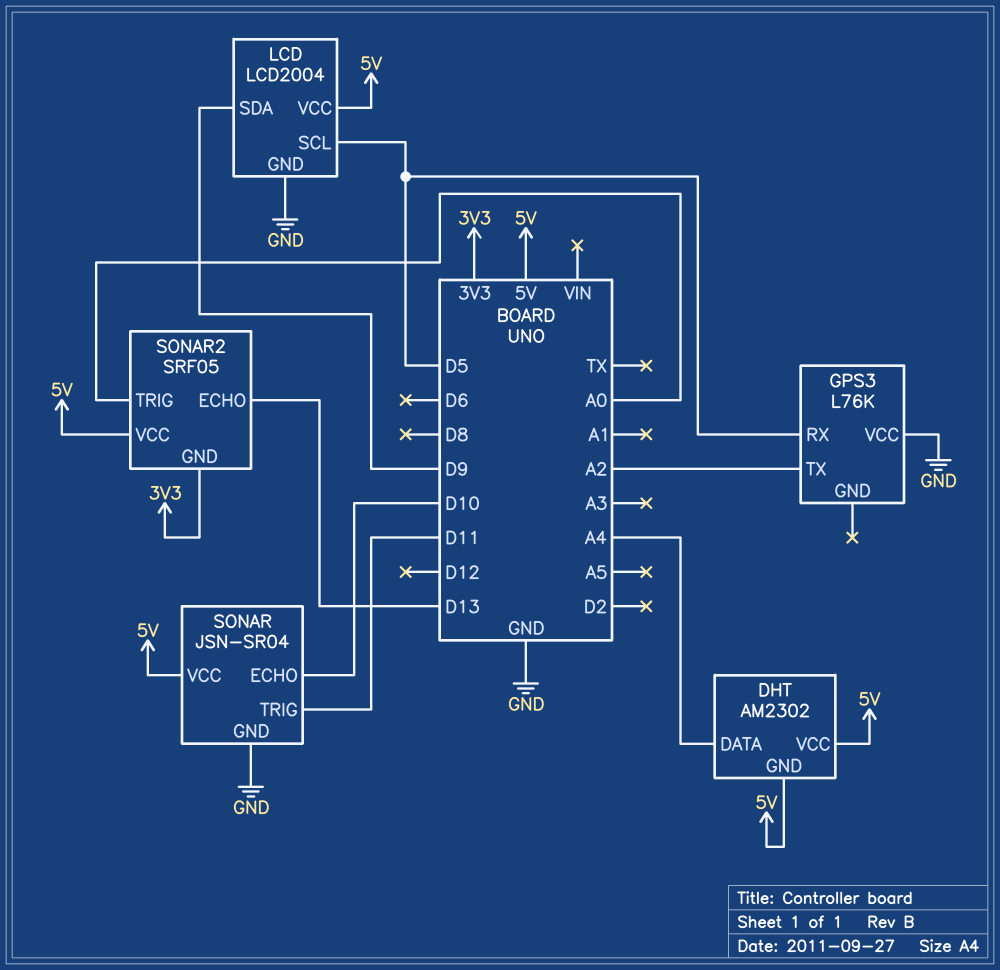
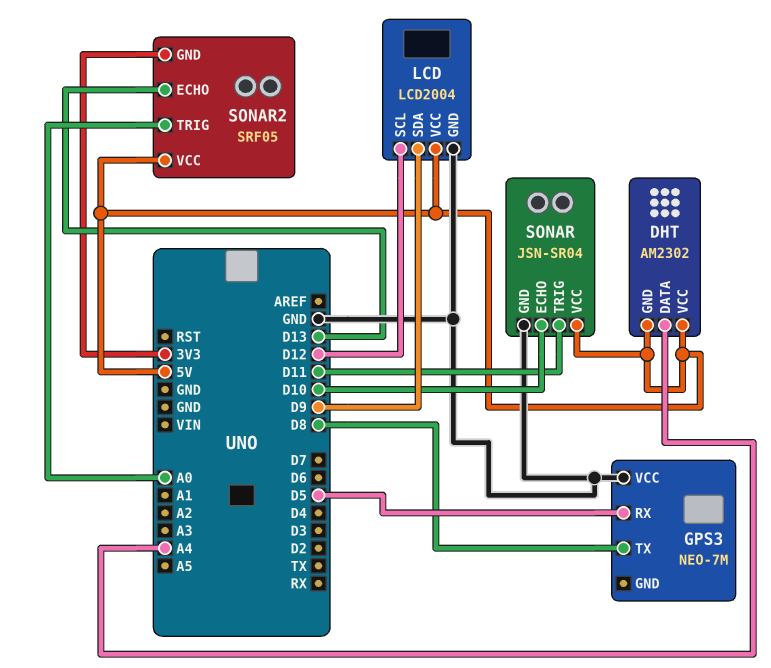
GPS3: L76K -> NEO-7M
GPS3 pin TX: A2 -> D8
LCD pin SCL: D5 -> D12

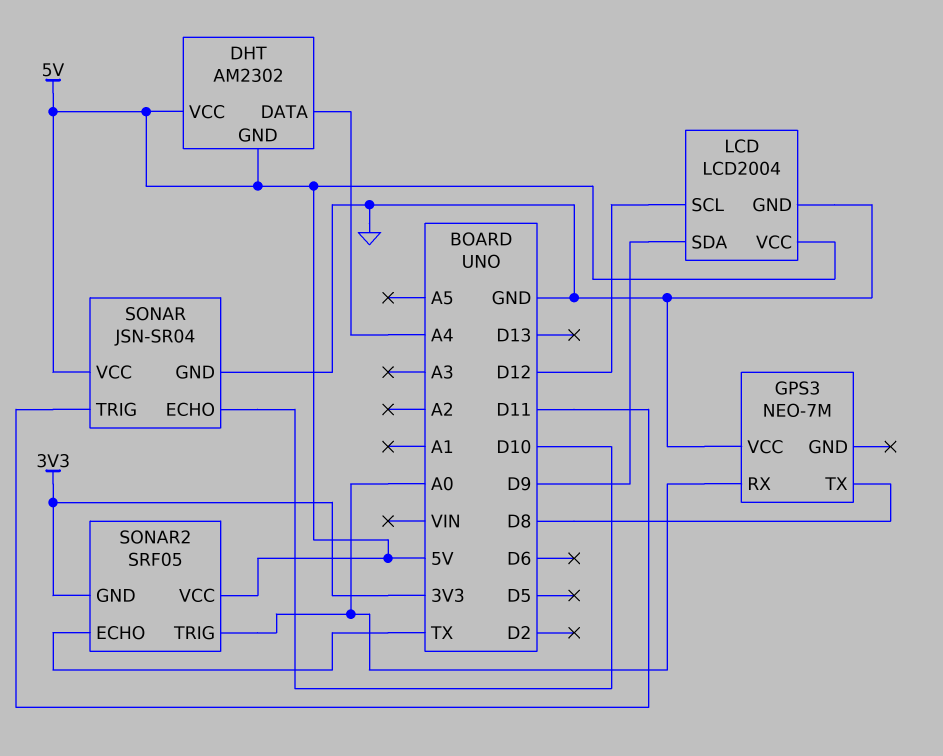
GPS3 pin RX: D5 -> A0
SONAR2 pin ECHO: D13 -> TX

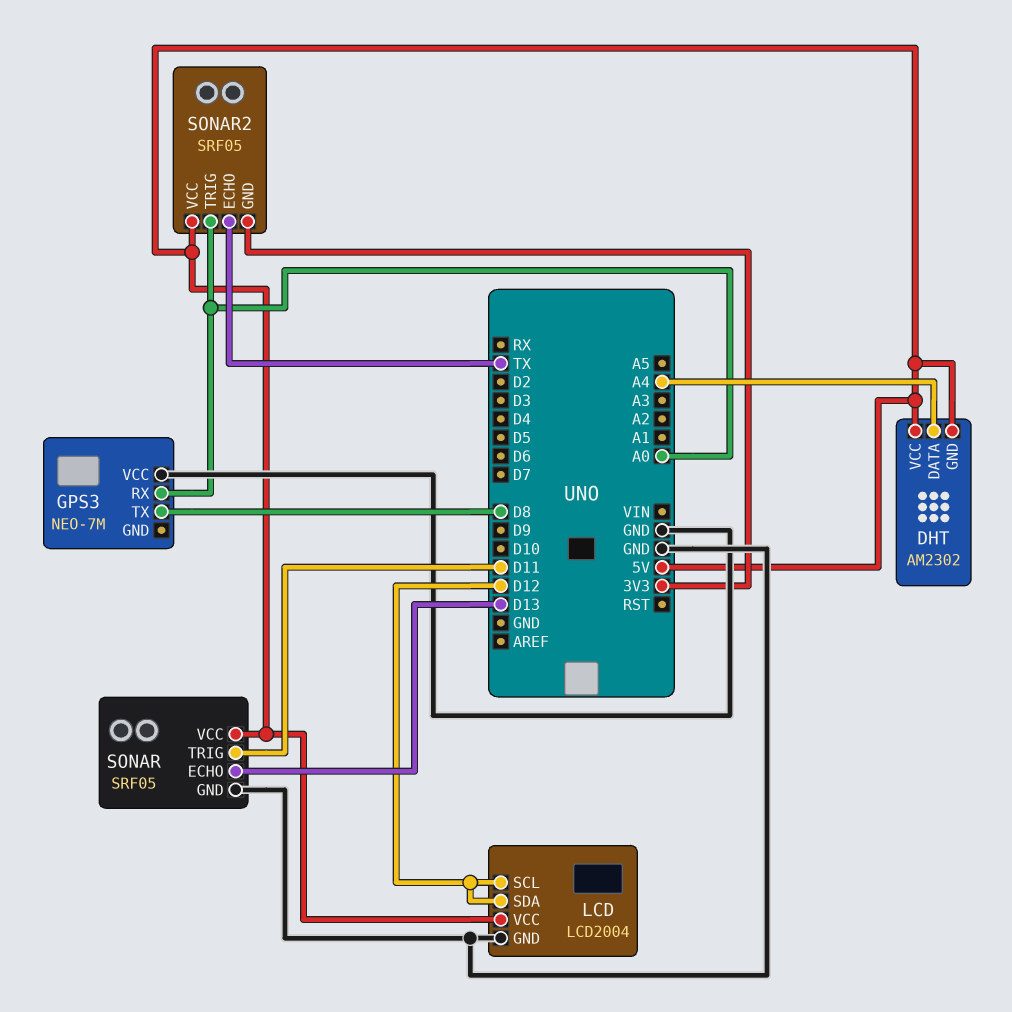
LCD pin SDA: D9 -> D12
SONAR: JSN-SR04 -> SRF05
SONAR pin ECHO: D10 -> D13

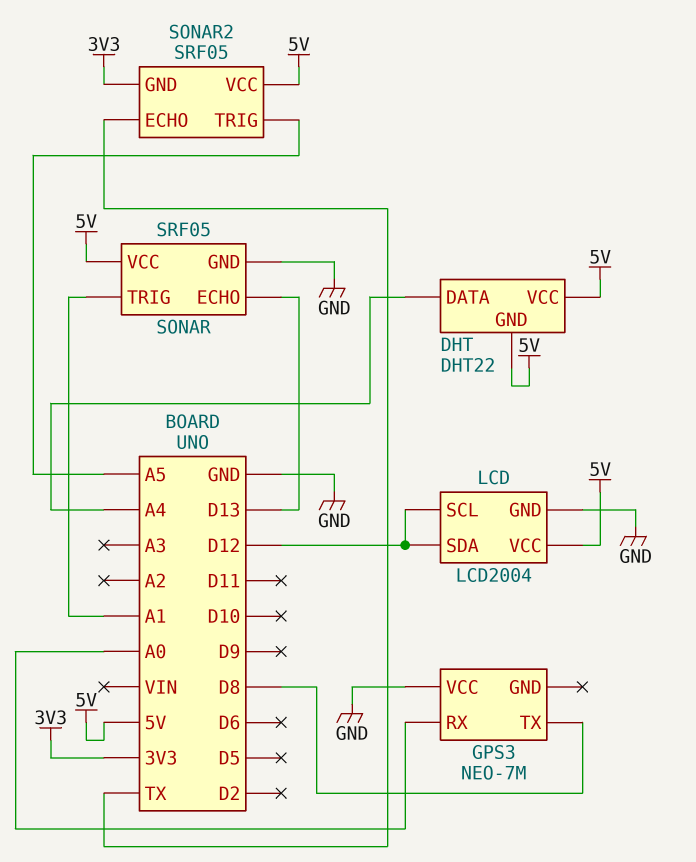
DHT: AM2302 -> DHT22
SONAR pin TRIG: D11 -> A1
SONAR2 pin TRIG: A0 -> A5

